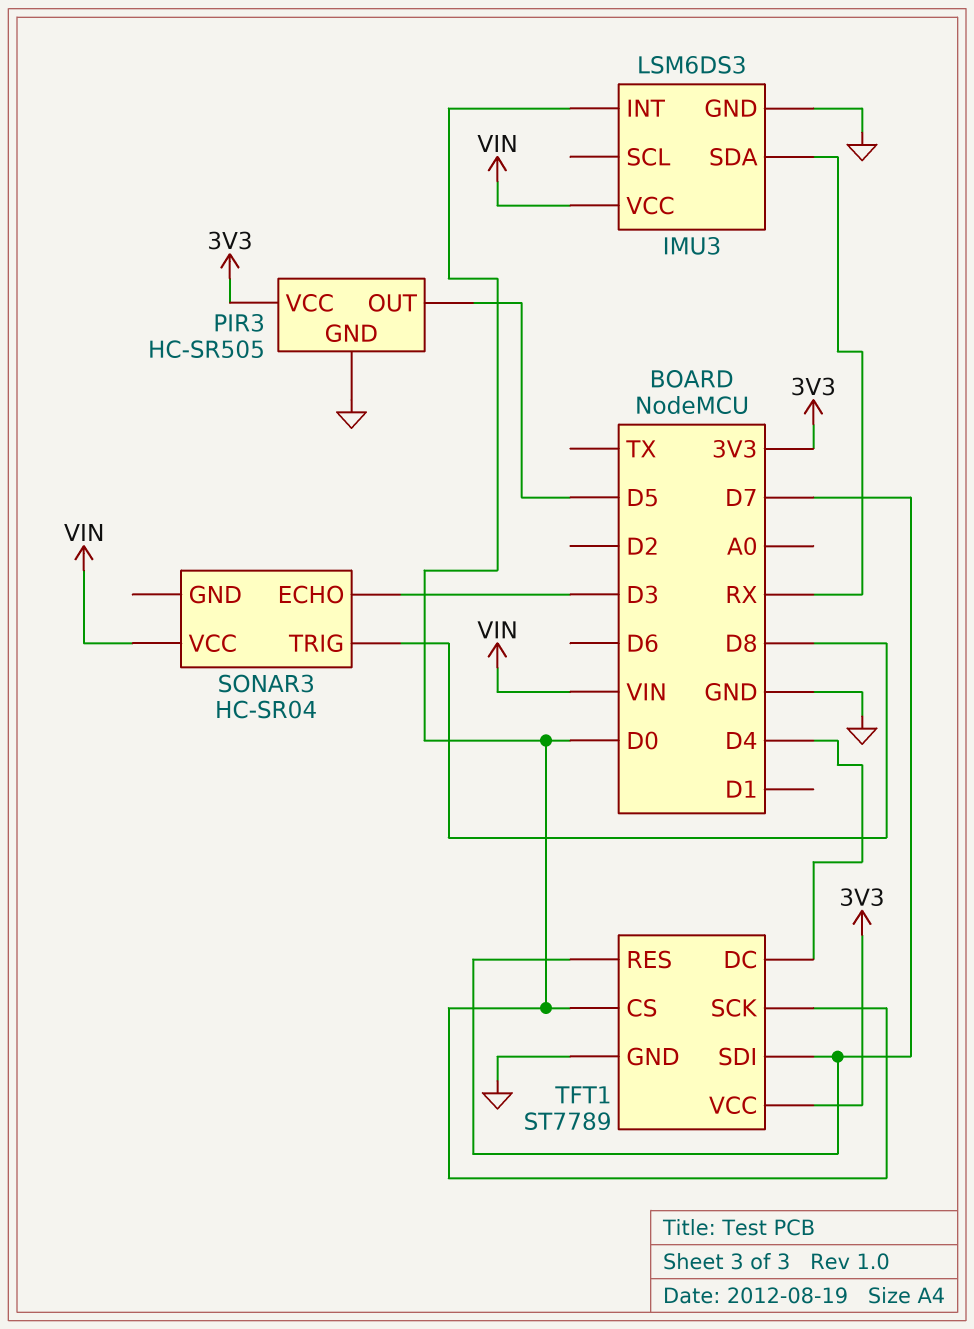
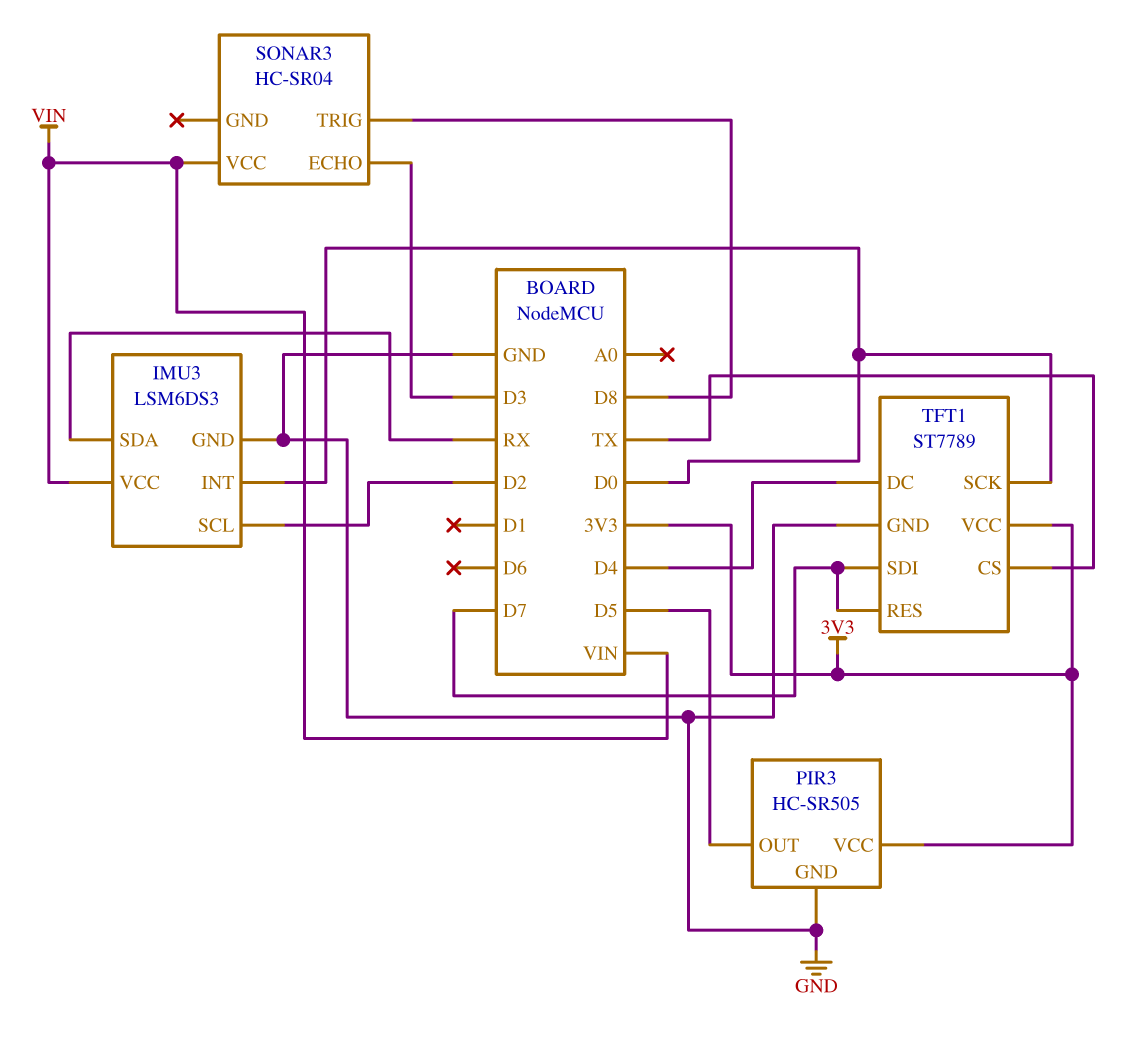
IMU3 pin SCL: none -> D2
TFT1 pin CS: D0 -> TX

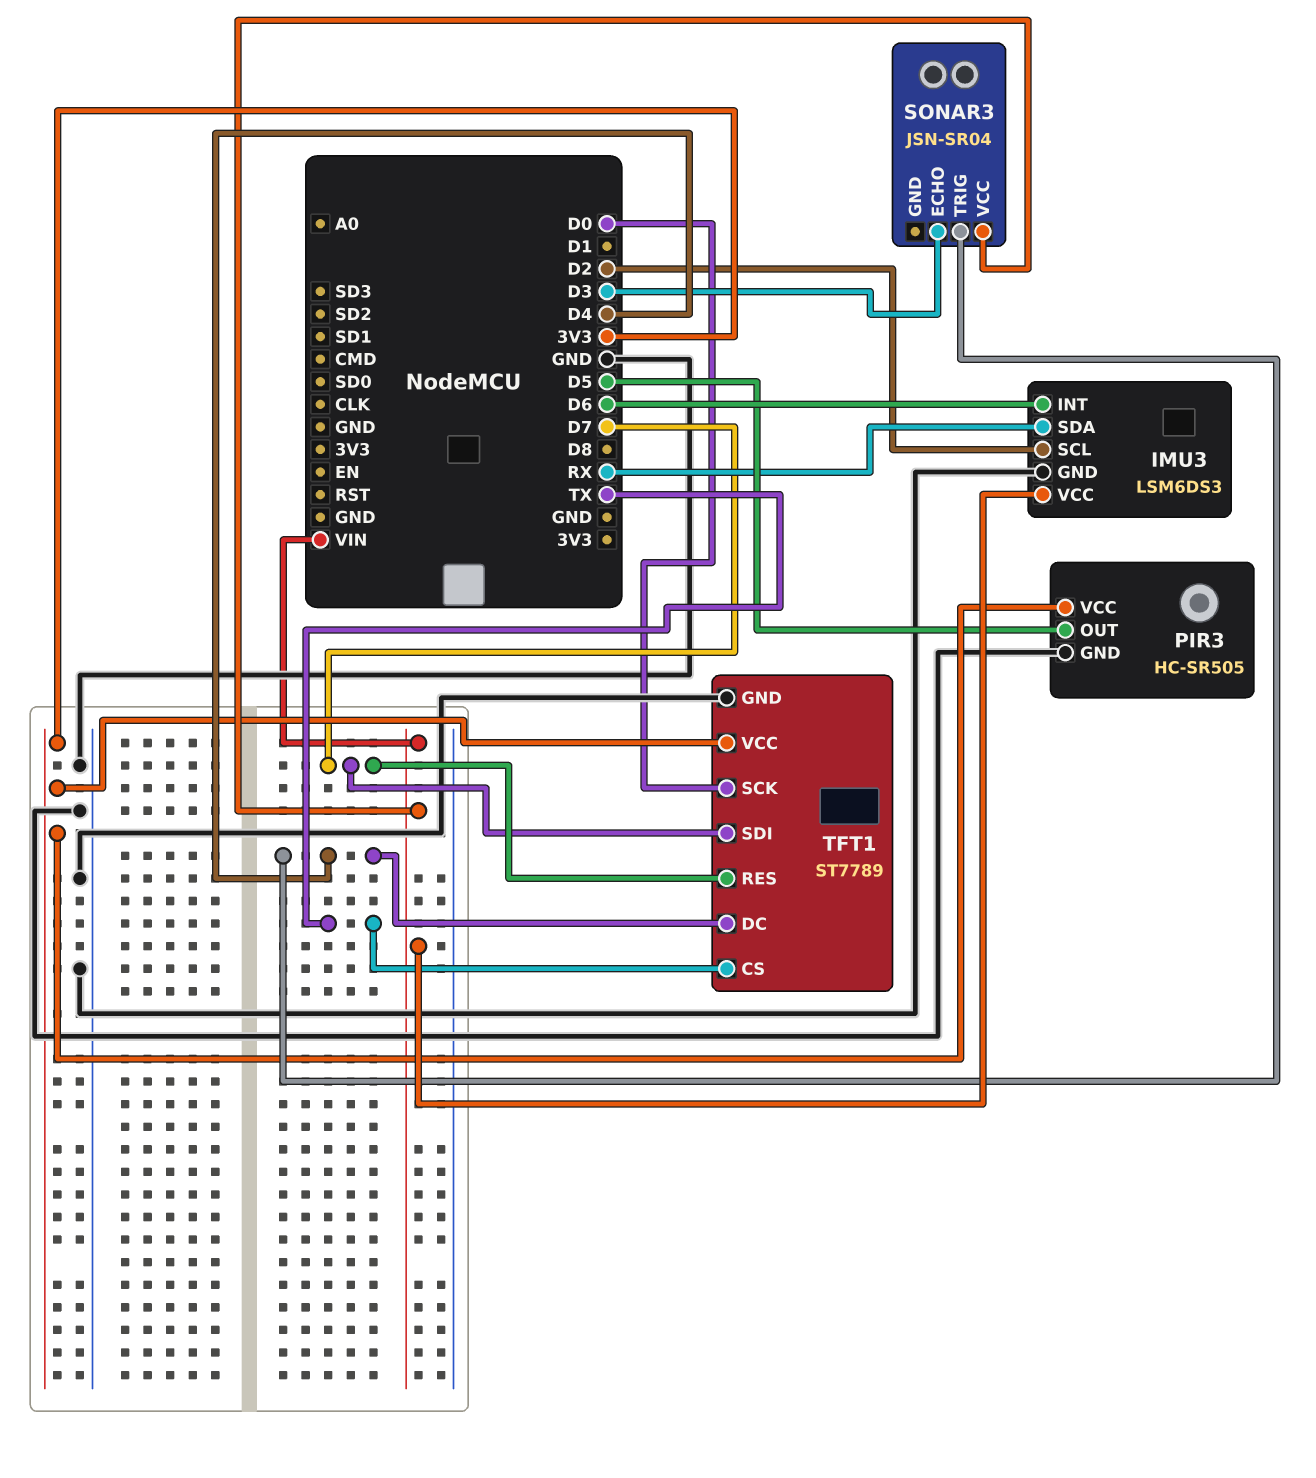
IMU3 pin INT: D0 -> D6
SONAR3: HC-SR04 -> JSN-SR04
SONAR3 pin TRIG: D8 -> D4

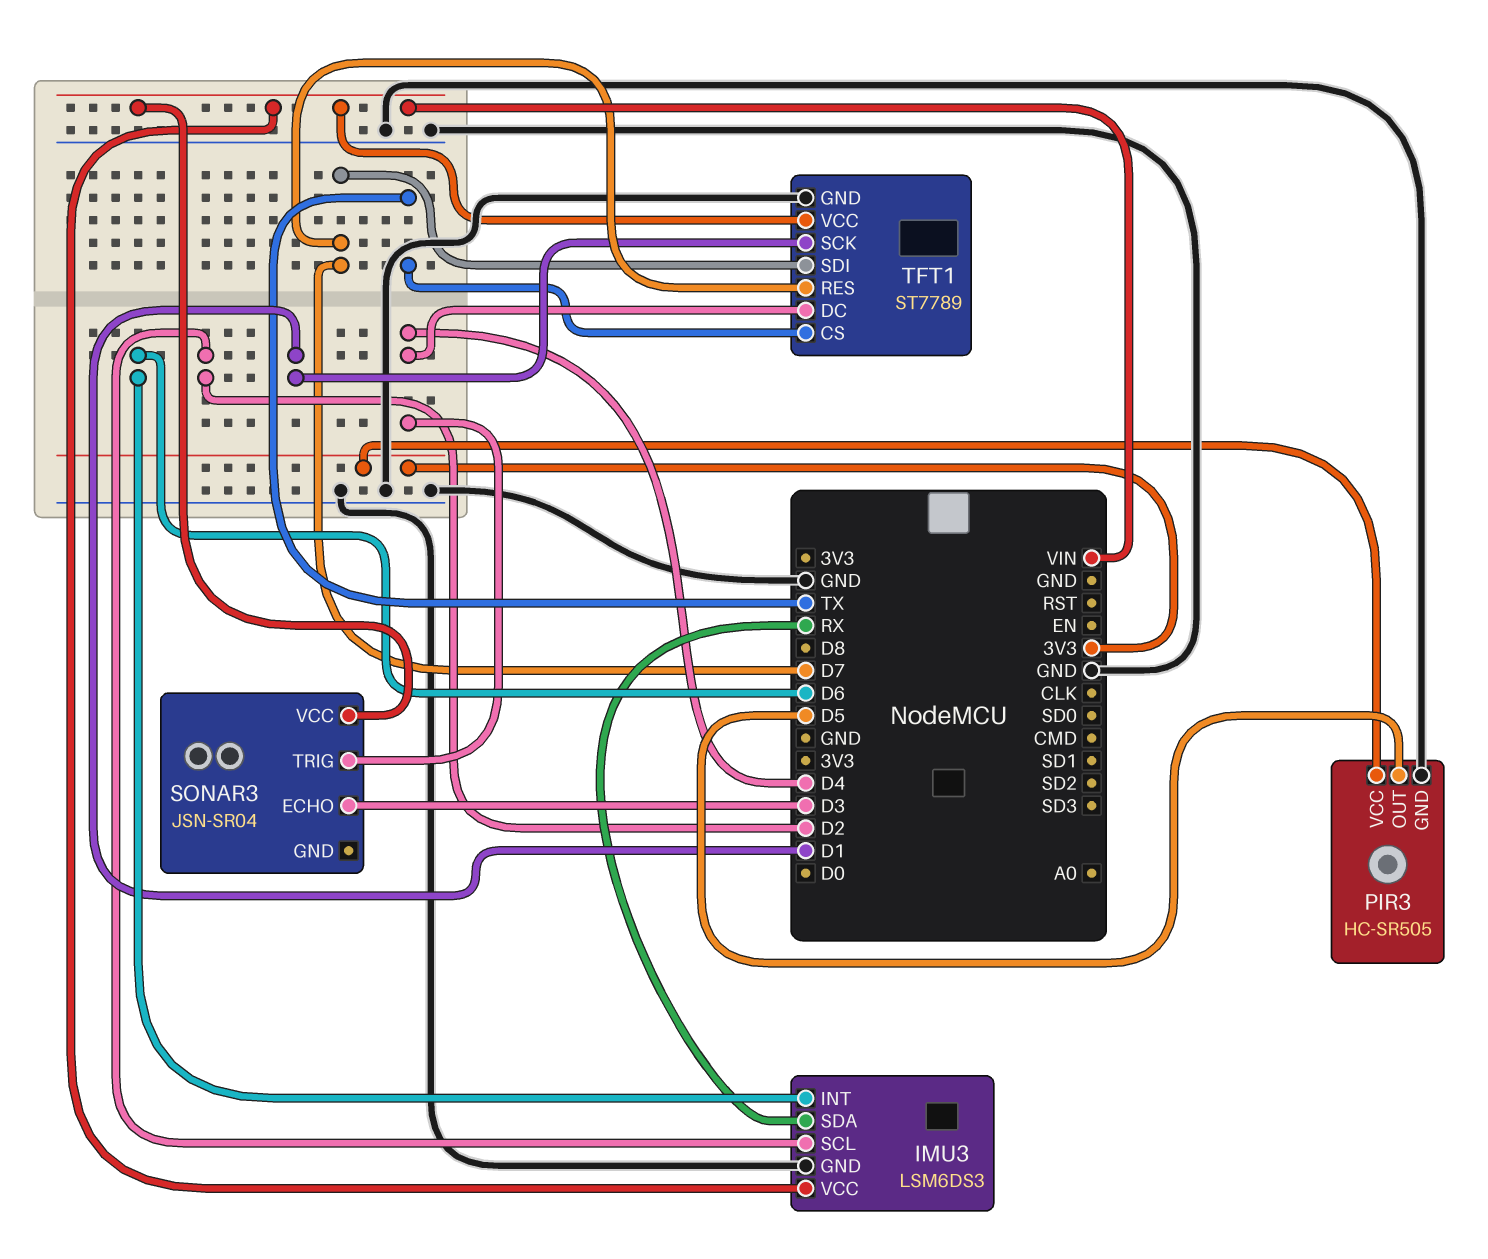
TFT1 pin SCK: D0 -> D1
TFT1 pin VCC: 3V3 -> VIN

